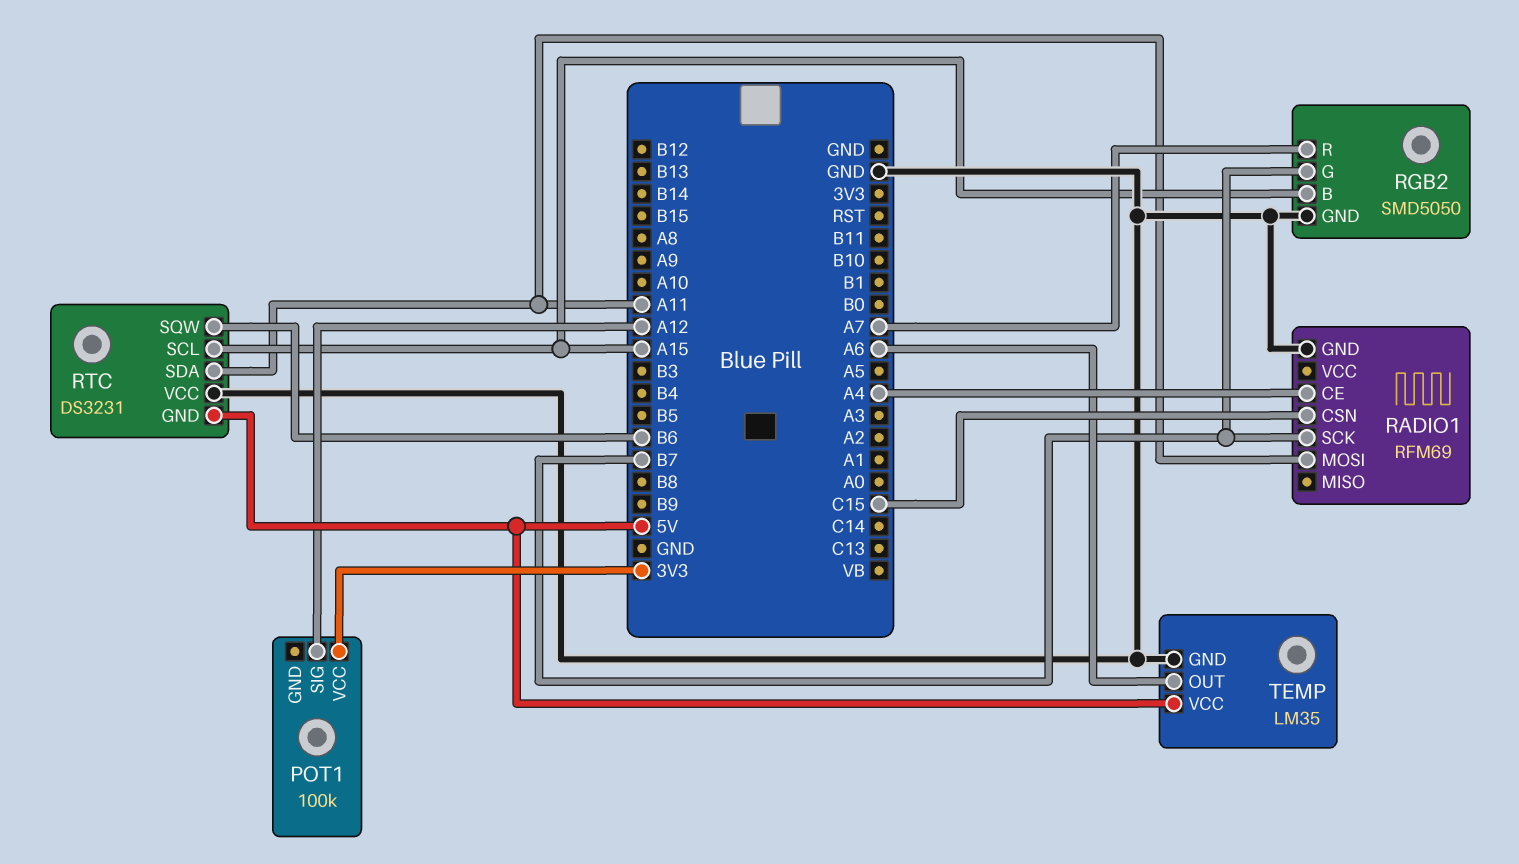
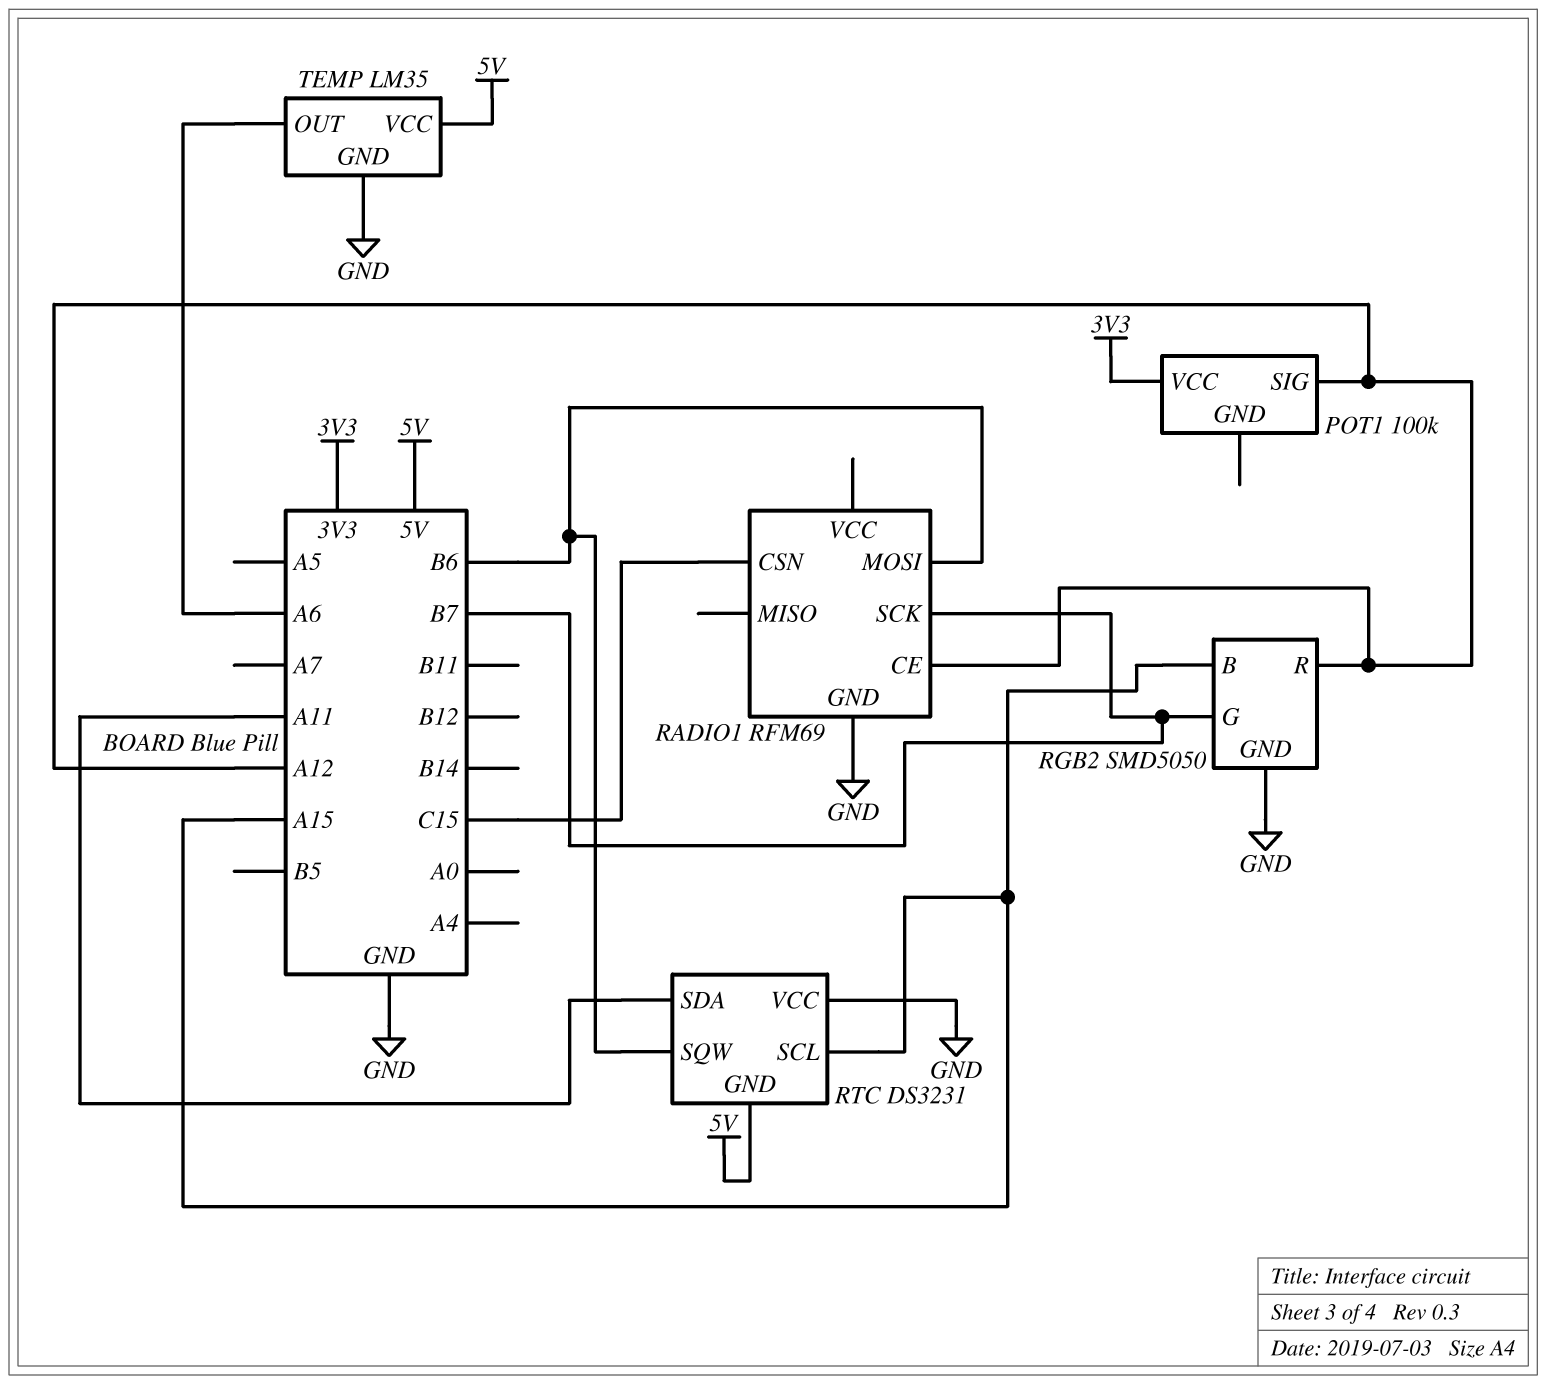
RADIO1 pin CE: A4 -> A12
RADIO1 pin MOSI: A11 -> B6
RGB2 pin R: A7 -> A12

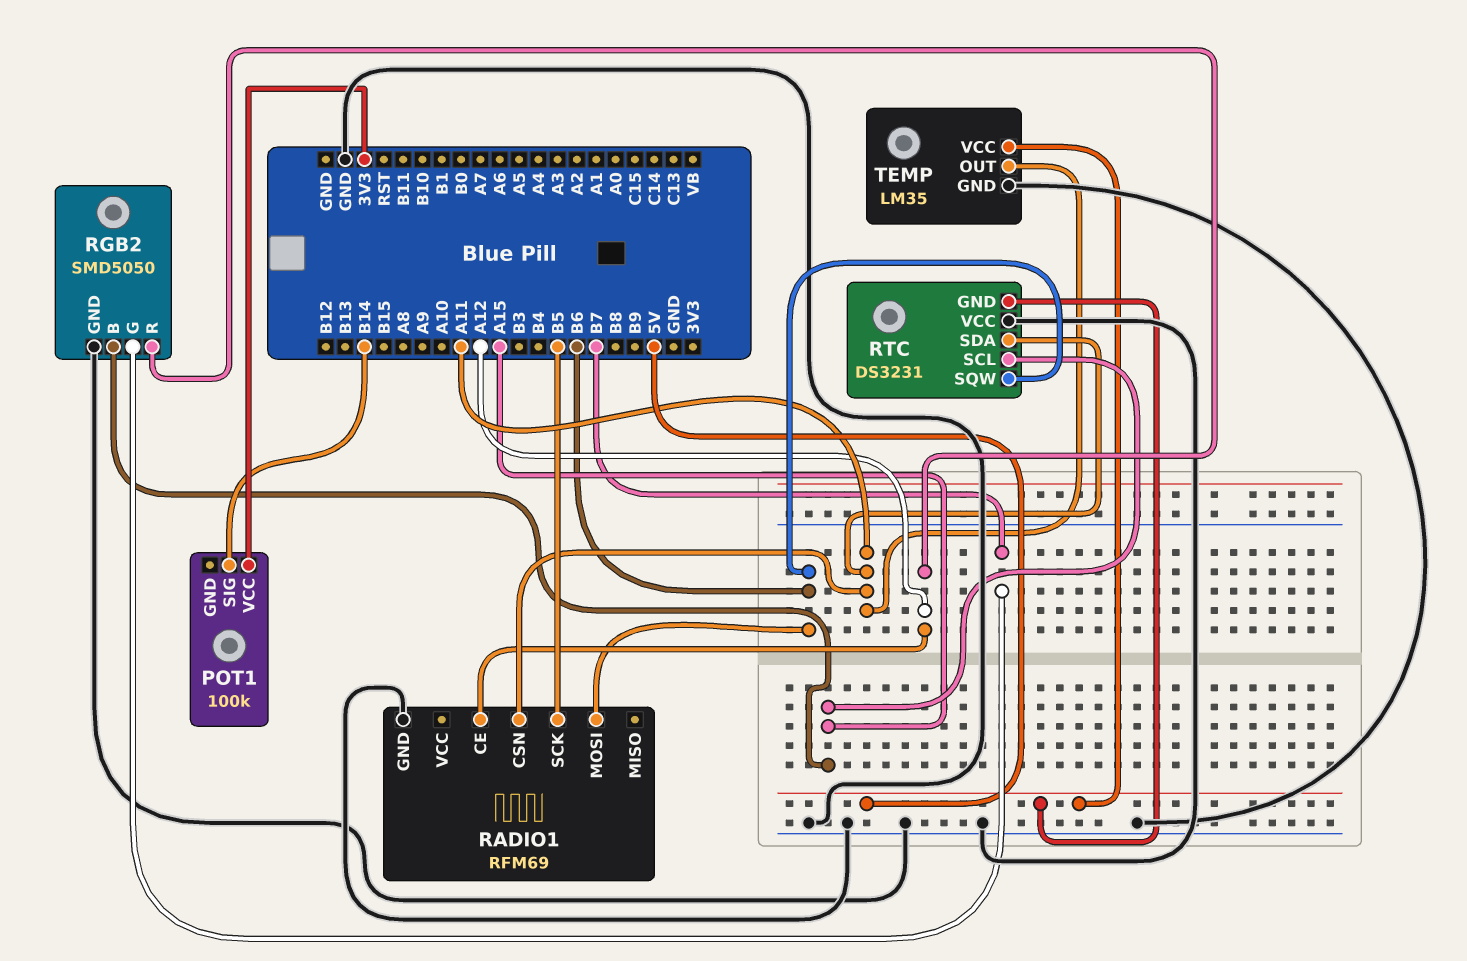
POT1 pin SIG: A12 -> B14
RADIO1 pin CSN: C15 -> A11
RADIO1 pin SCK: B7 -> B5
TEMP pin OUT: A6 -> A11

